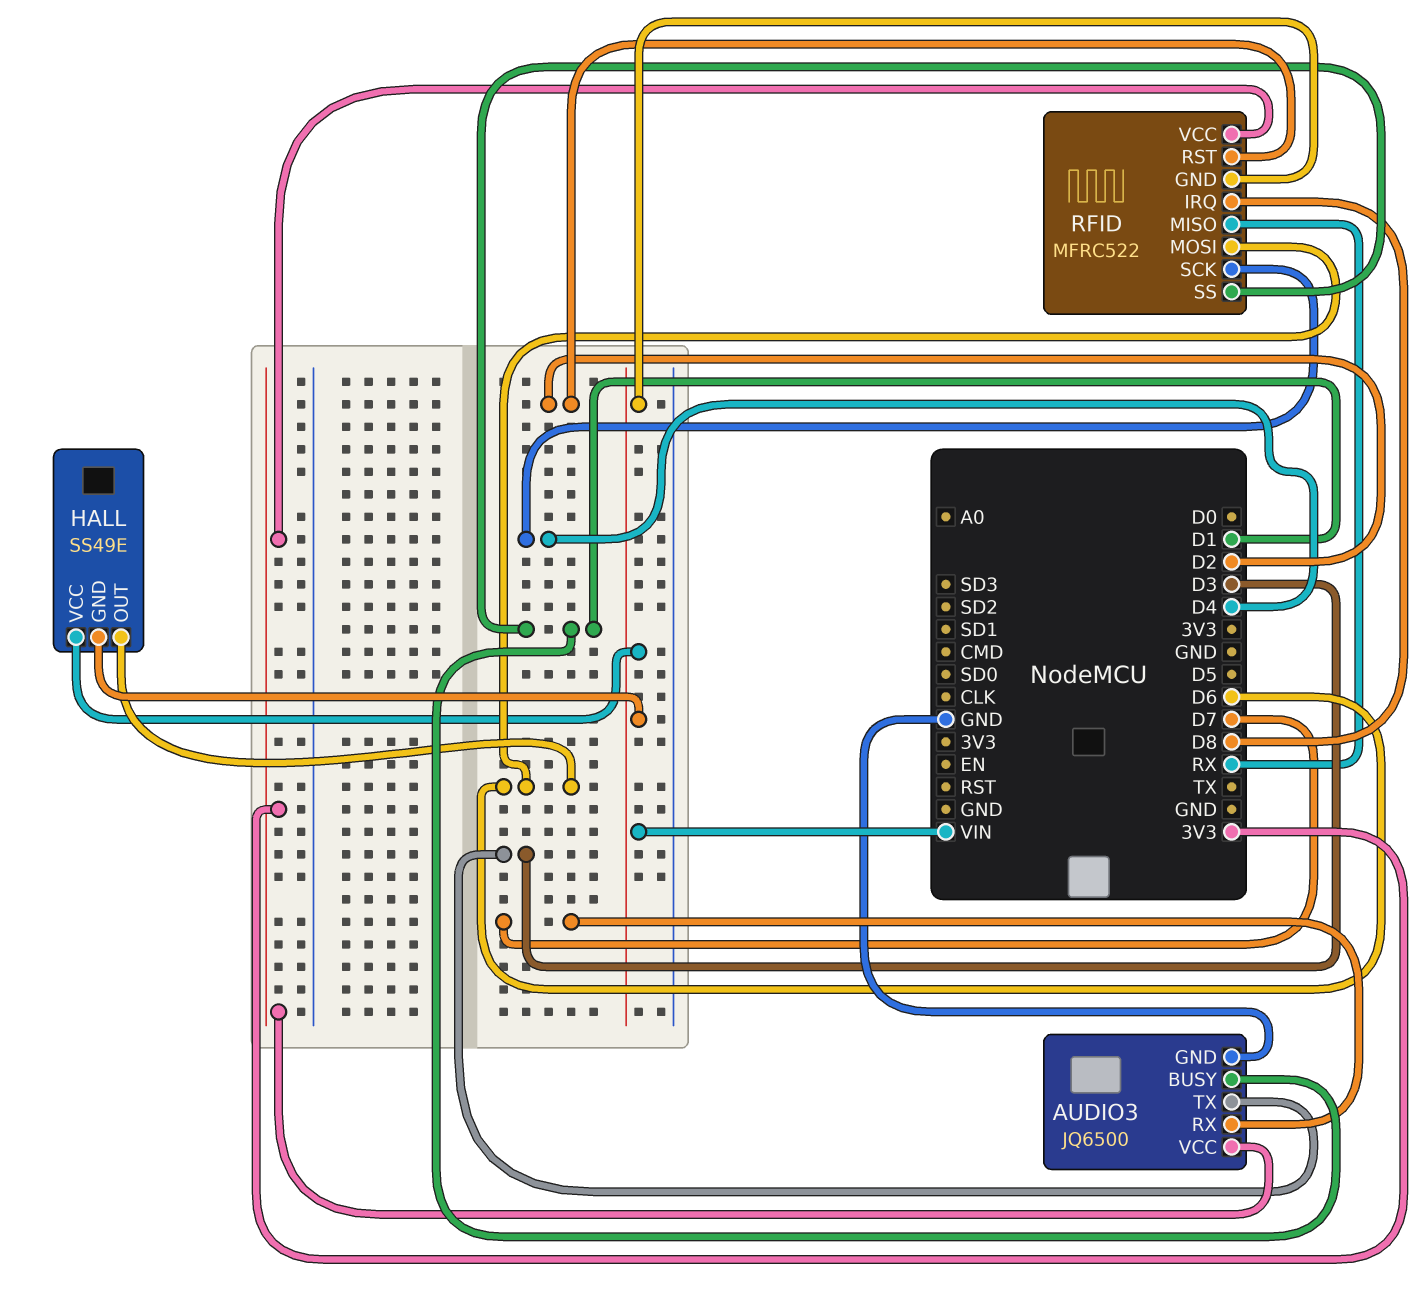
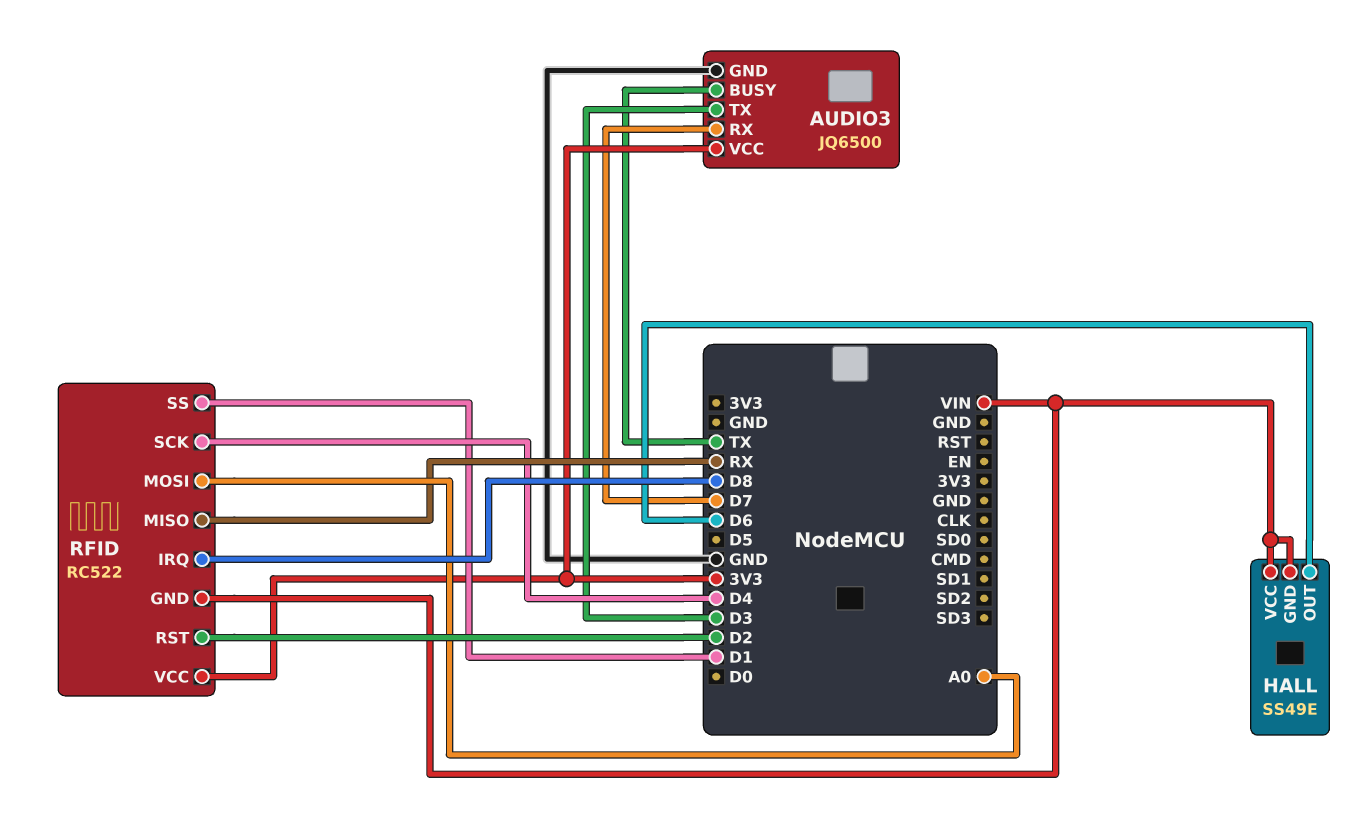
AUDIO3 pin BUSY: D1 -> TX
RFID: MFRC522 -> RC522
RFID pin MOSI: D6 -> A0

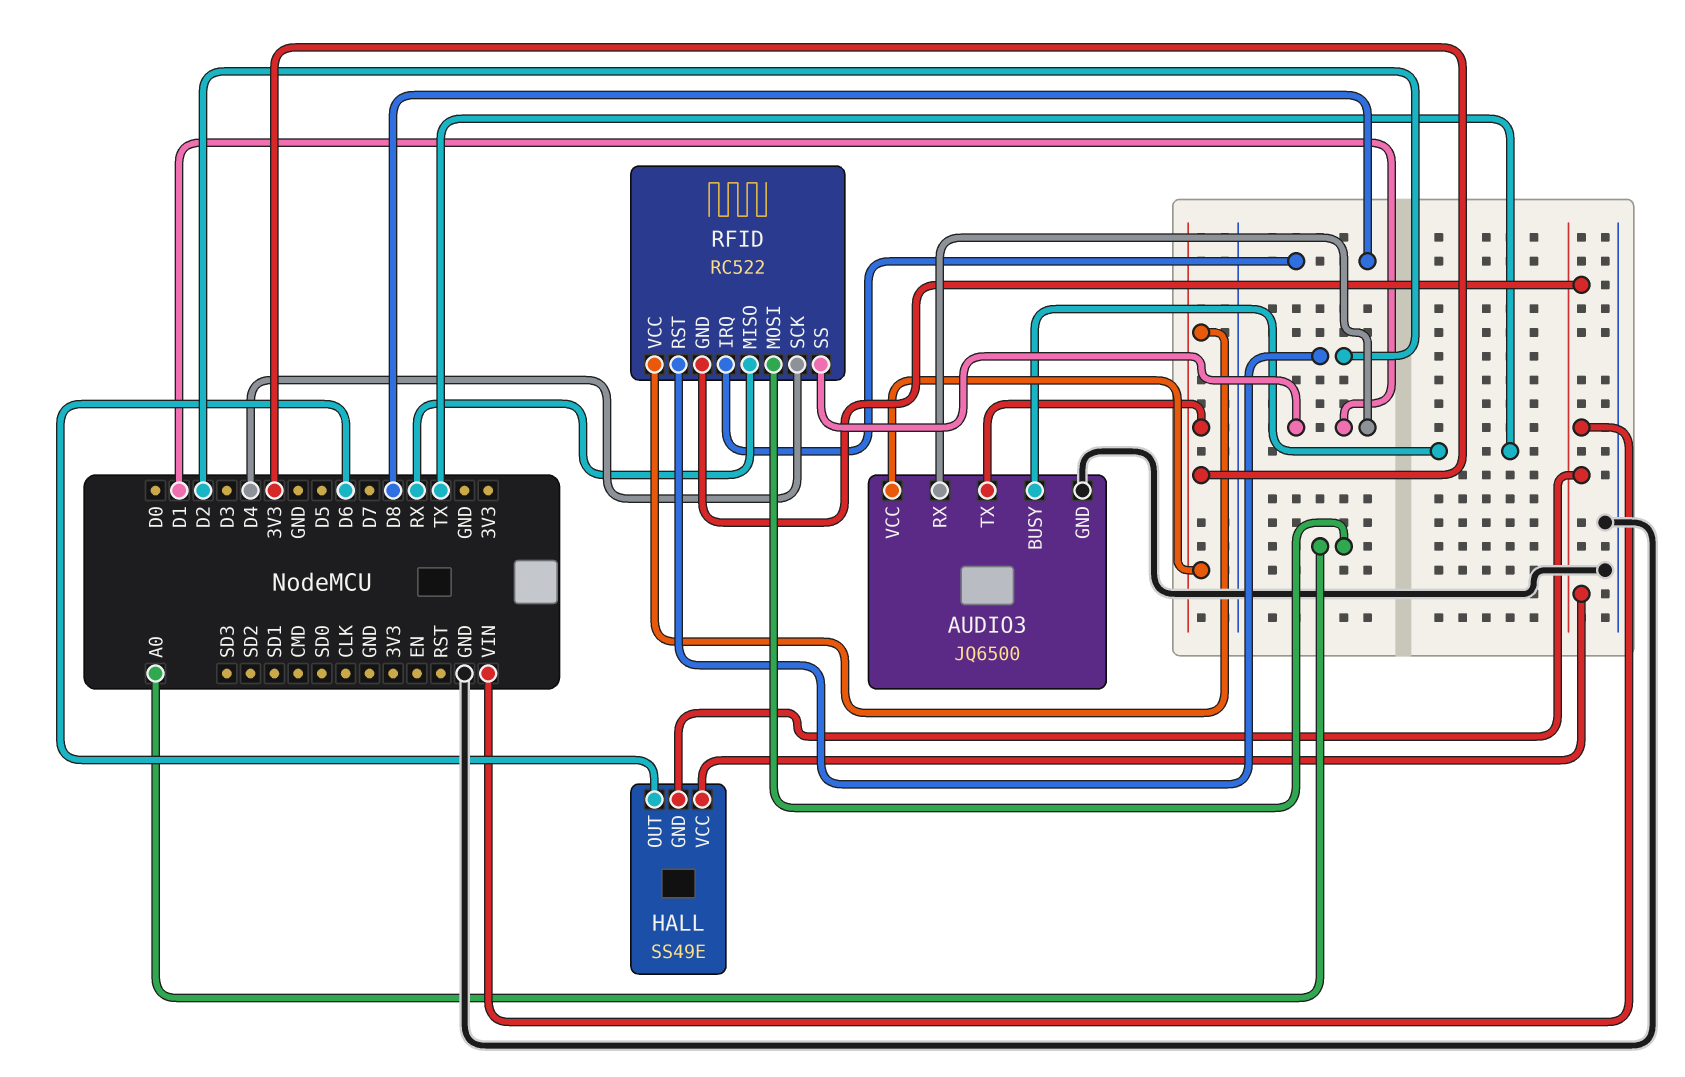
AUDIO3 pin RX: D7 -> D1
AUDIO3 pin TX: D3 -> 3V3

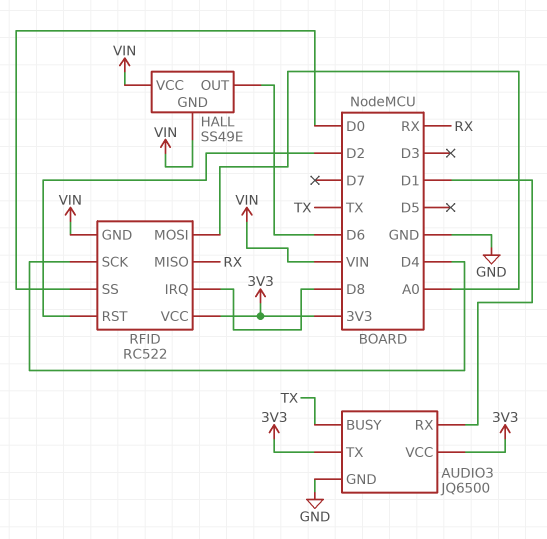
RFID pin SS: D1 -> D0

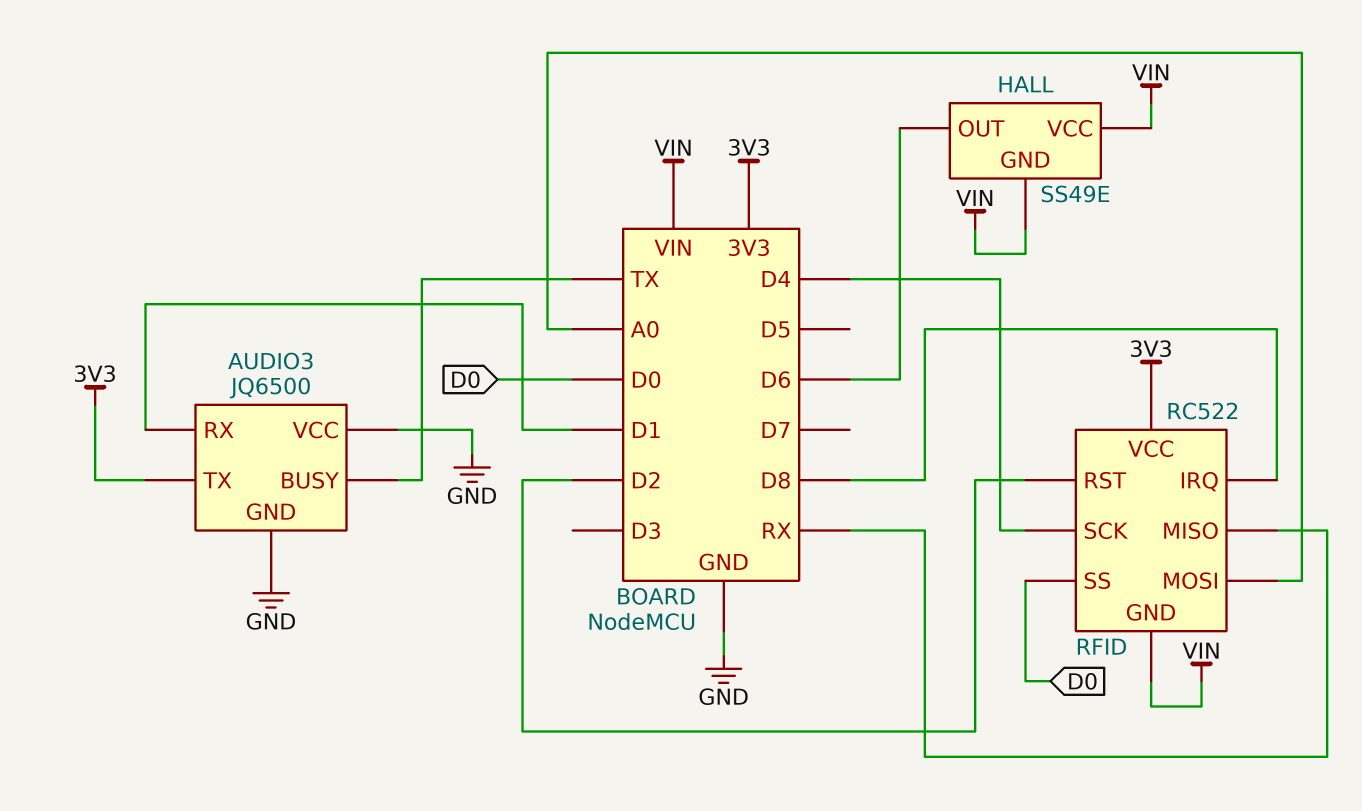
AUDIO3 pin VCC: 3V3 -> GND

